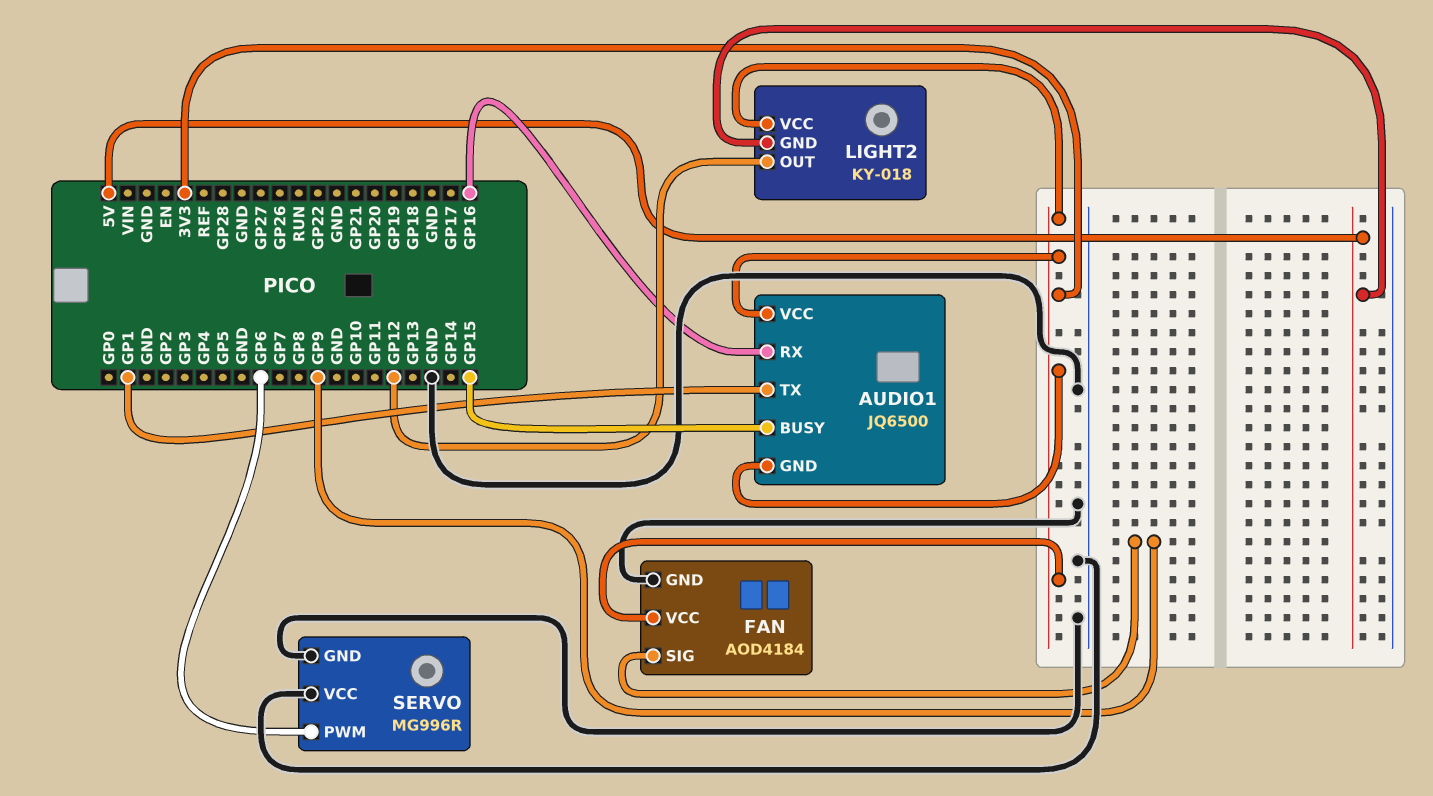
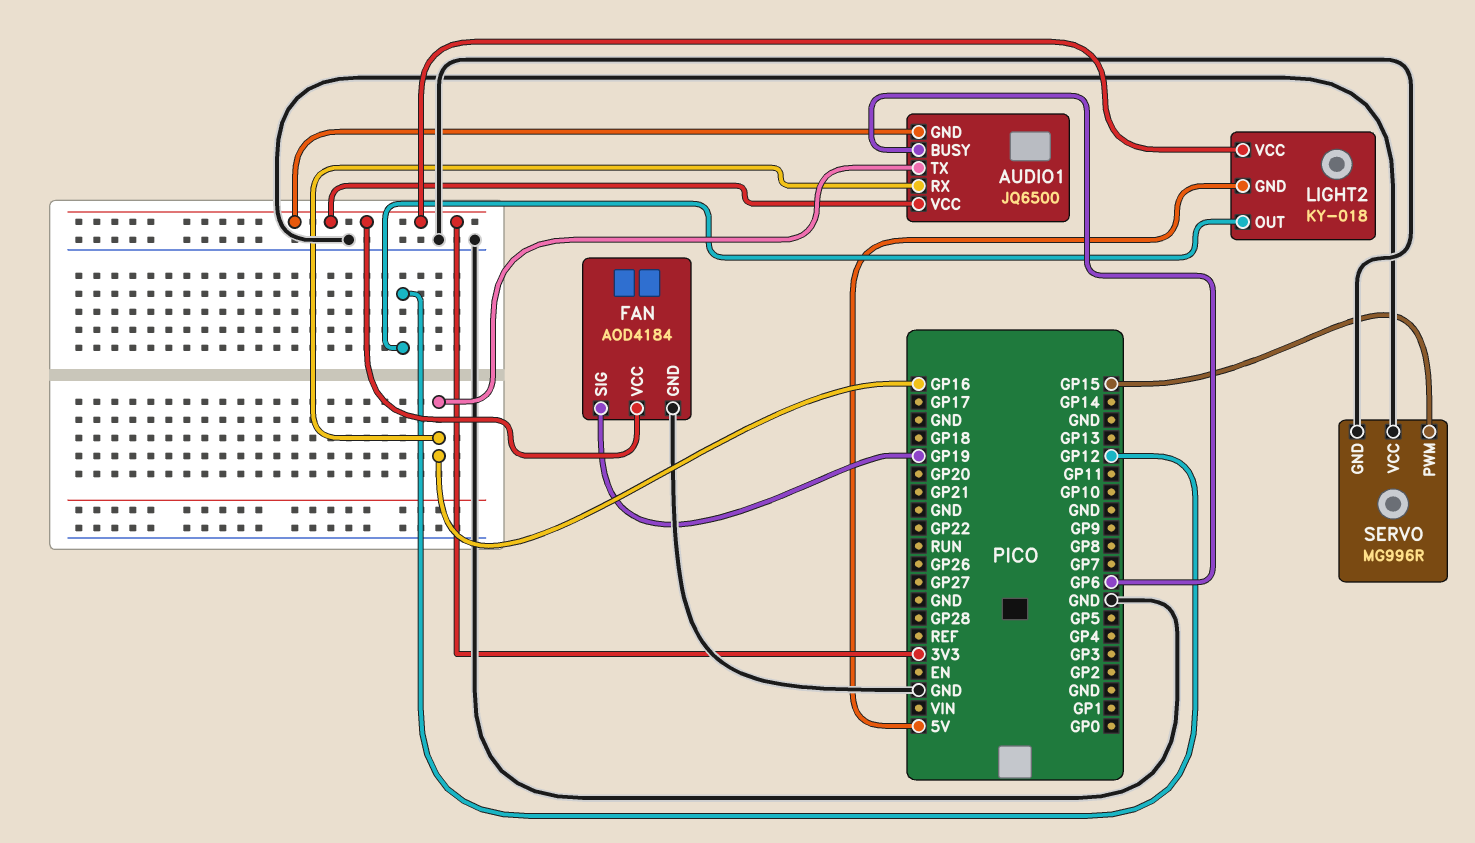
AUDIO1 pin BUSY: GP15 -> GP6
AUDIO1 pin TX: GP1 -> GP16
FAN pin SIG: GP9 -> GP19
SERVO pin PWM: GP6 -> GP15

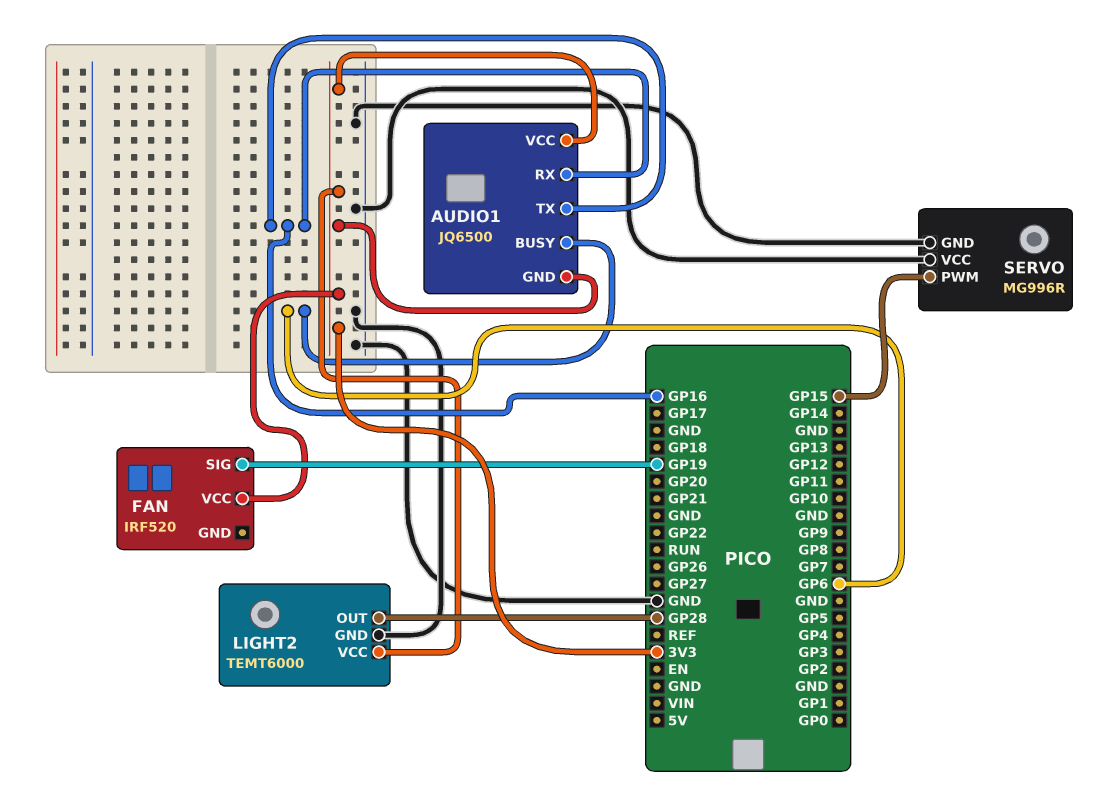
FAN: AOD4184 -> IRF520
FAN pin GND: GND -> none
LIGHT2: KY-018 -> TEMT6000
LIGHT2 pin GND: 5V -> GND
LIGHT2 pin OUT: GP12 -> GP28

